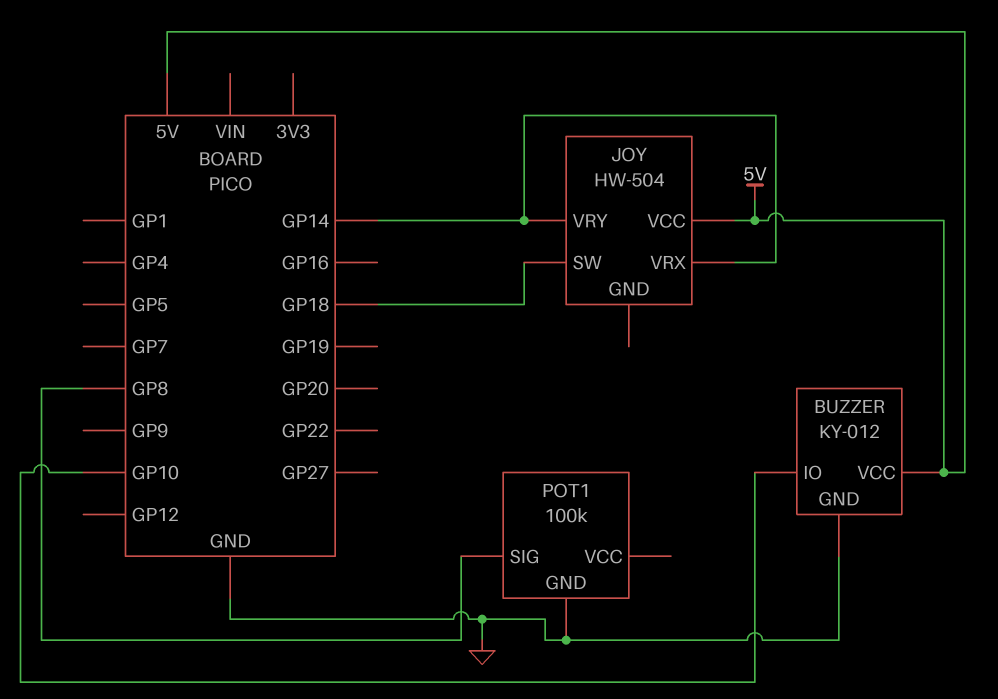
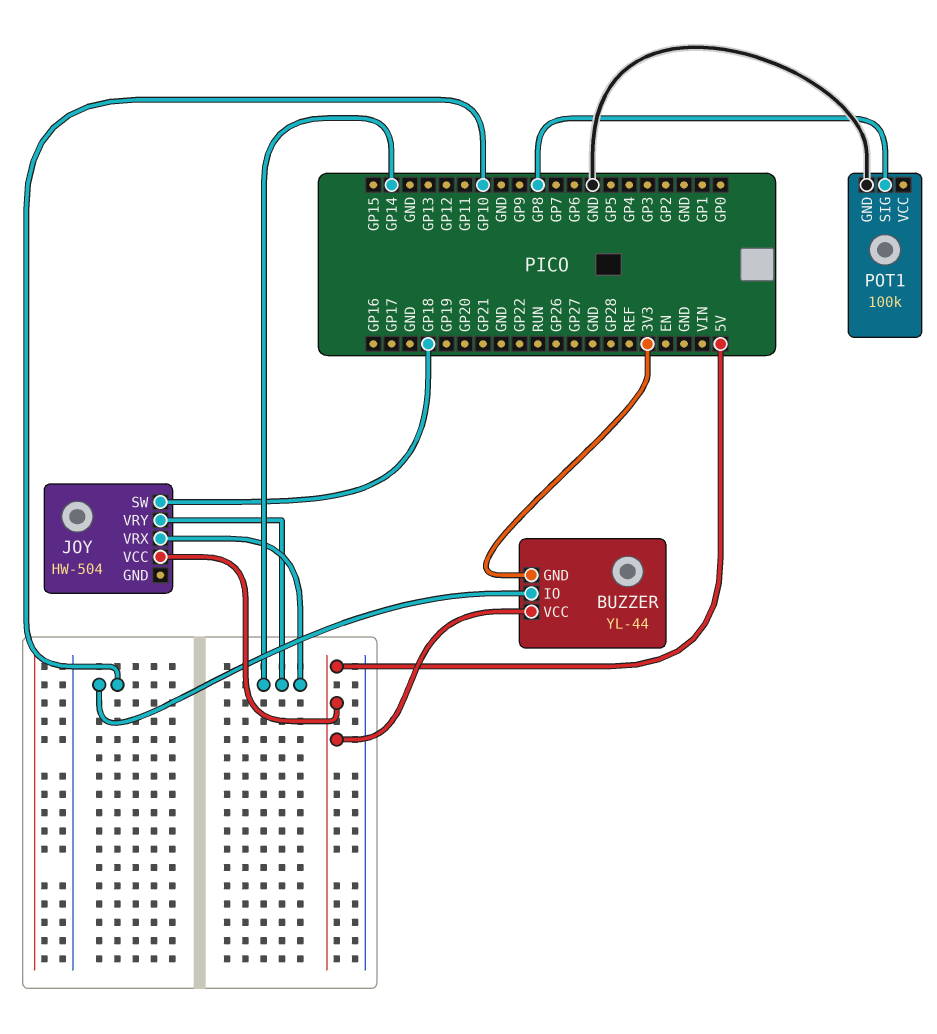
BUZZER: KY-012 -> YL-44
BUZZER pin GND: GND -> 3V3

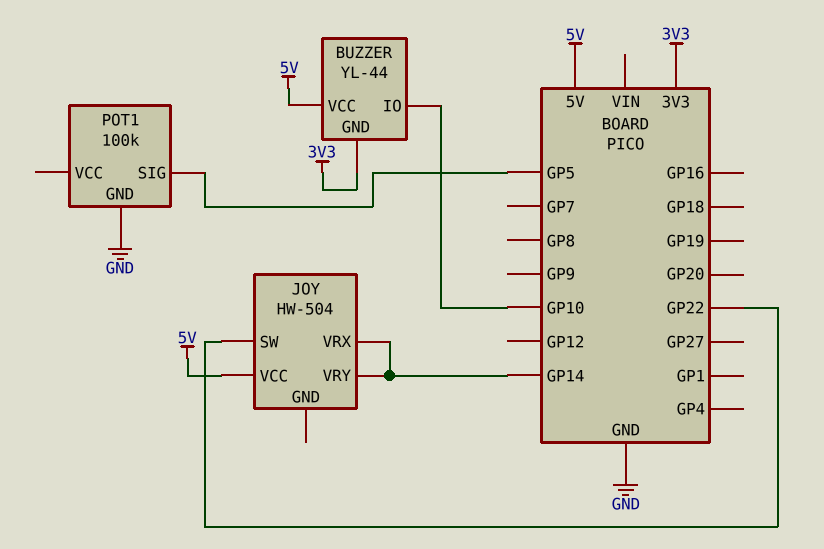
JOY pin SW: GP18 -> GP22
POT1 pin SIG: GP8 -> GP5

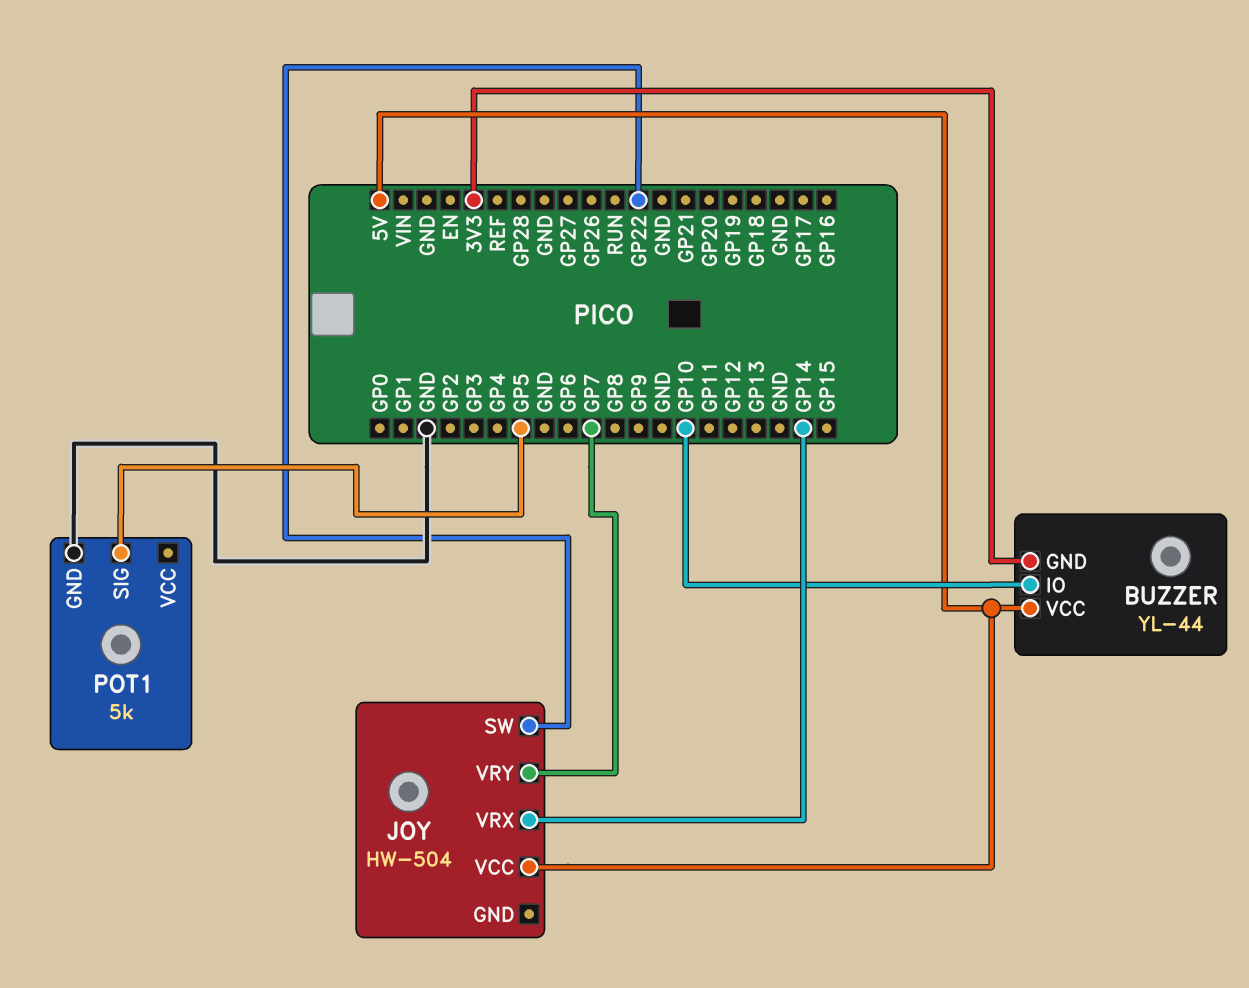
JOY pin VRY: GP14 -> GP7
POT1: 100k -> 5k

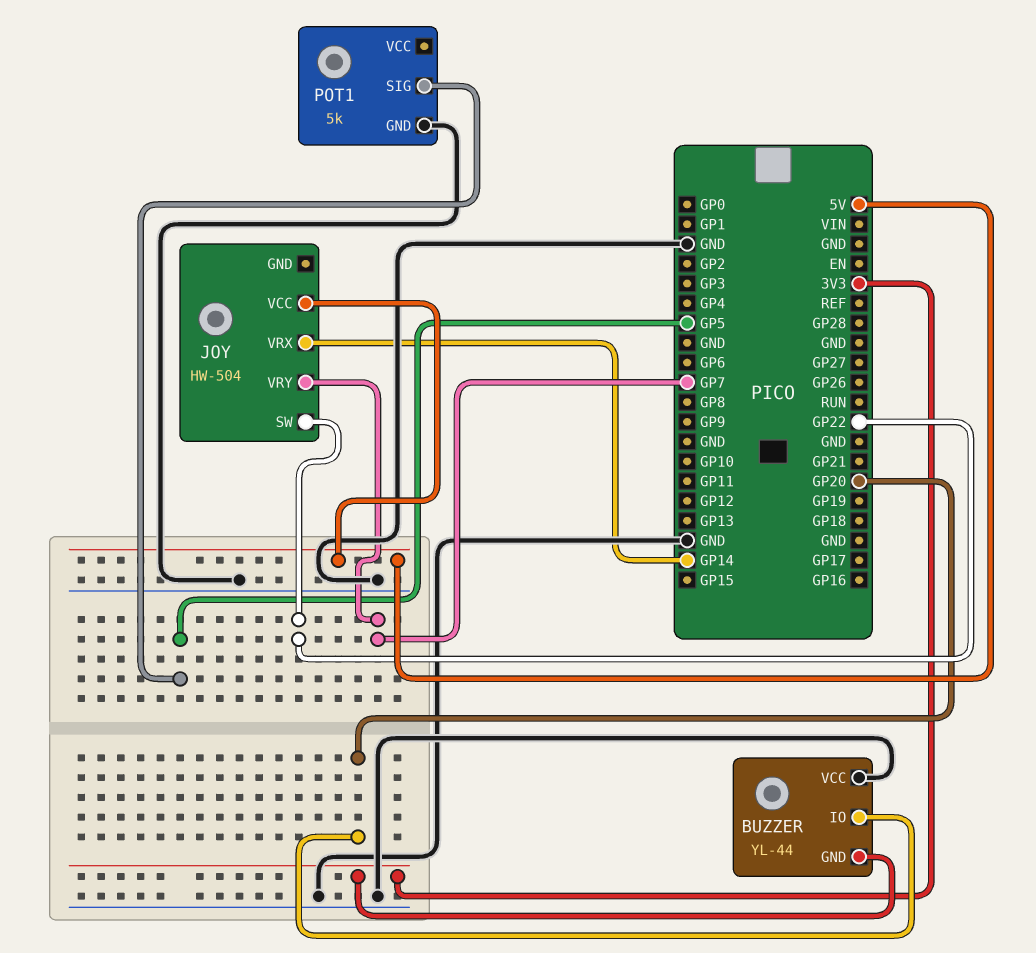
BUZZER pin IO: GP10 -> GP20
BUZZER pin VCC: 5V -> GND

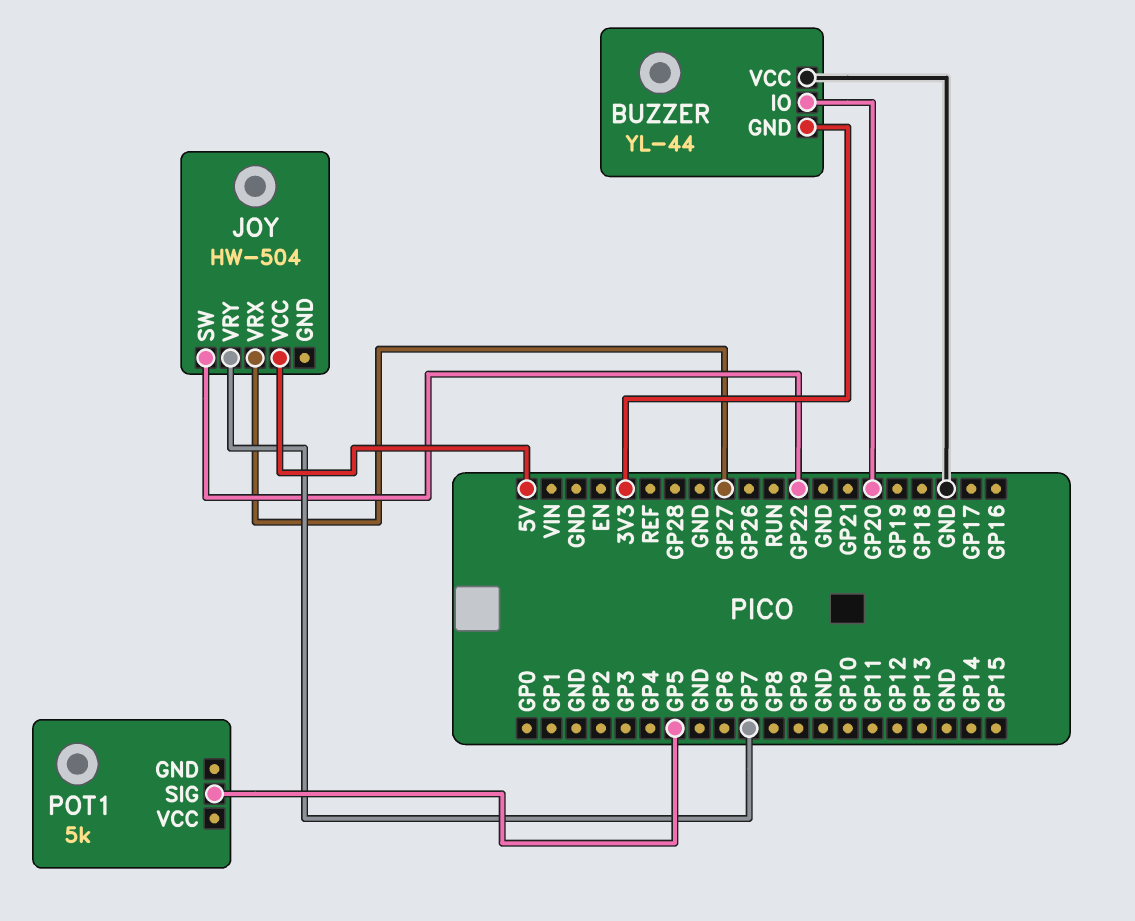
JOY pin VRX: GP14 -> GP27
POT1 pin GND: GND -> none

